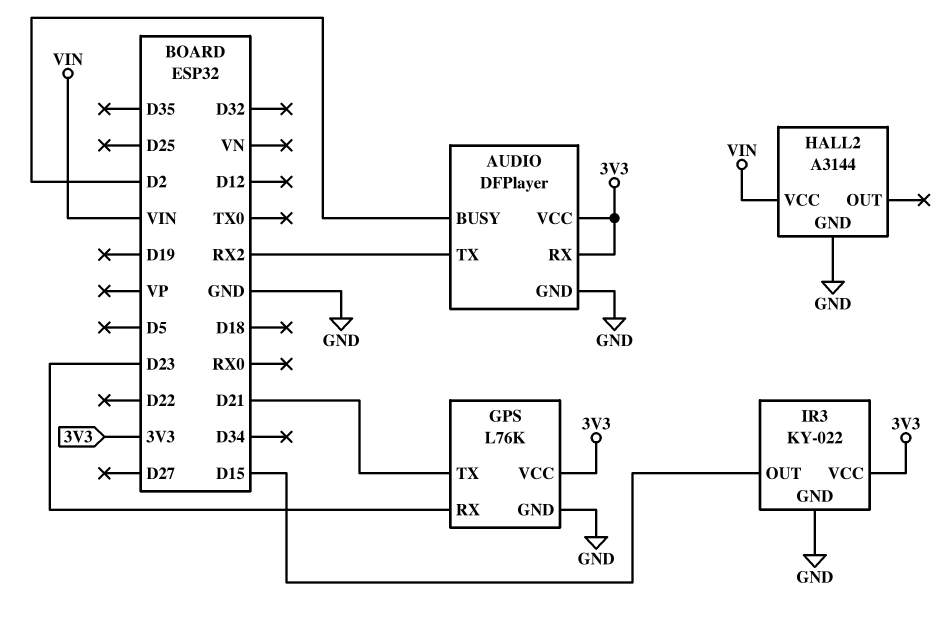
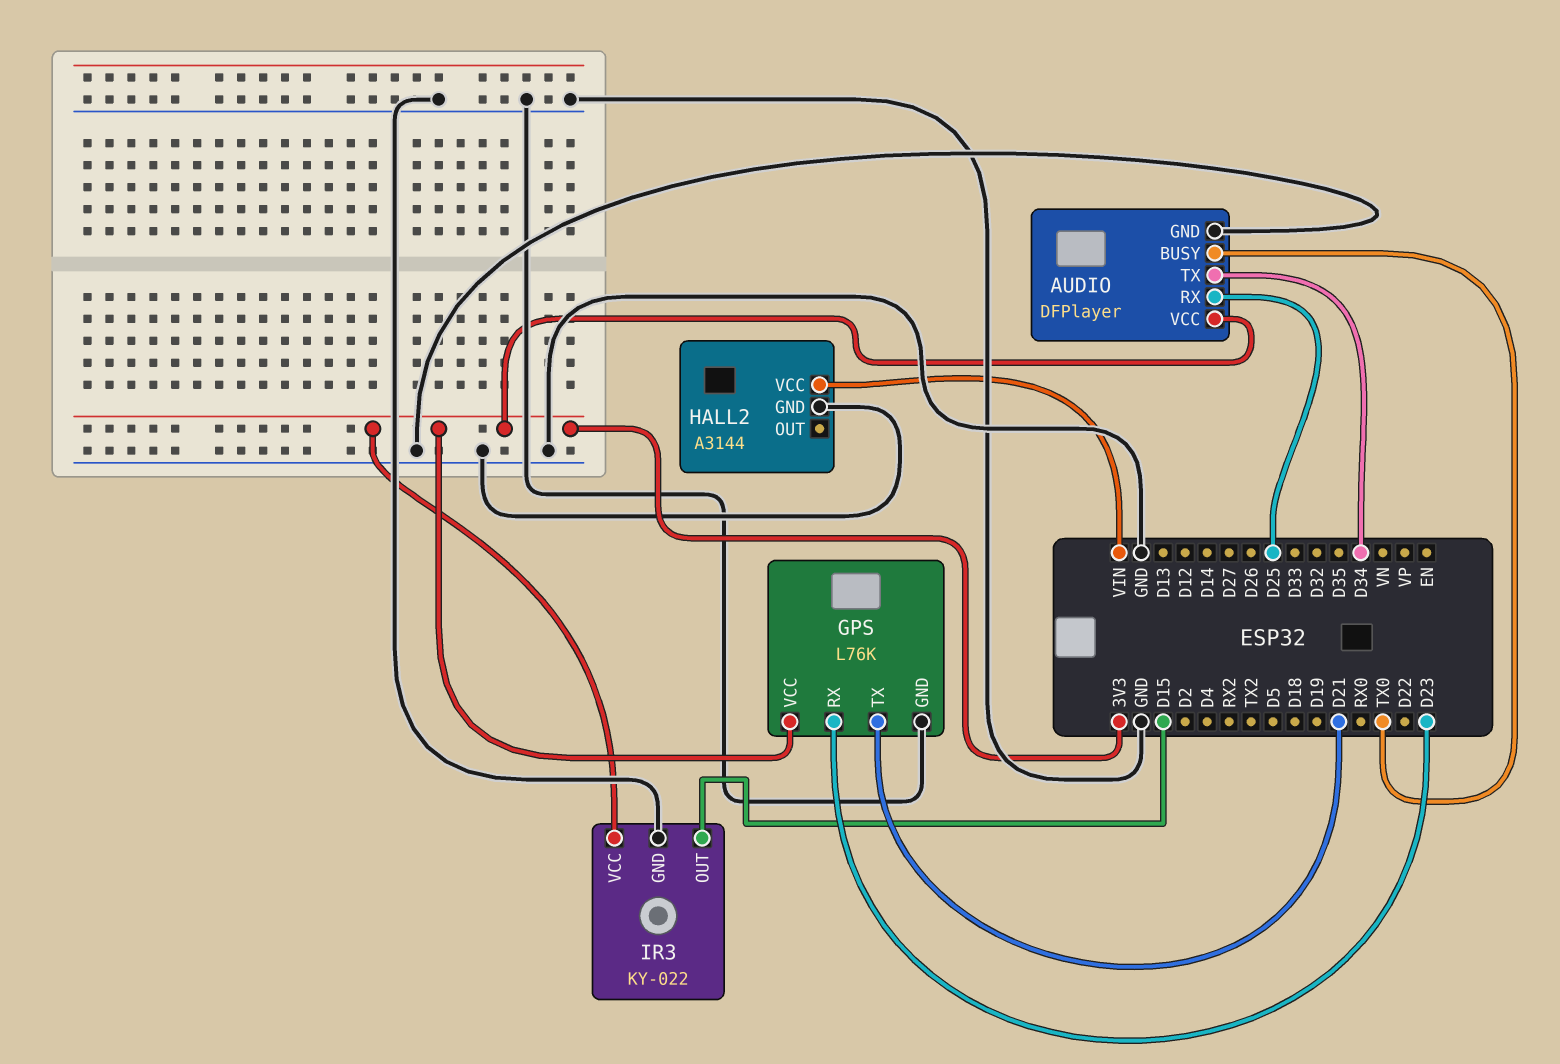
AUDIO pin BUSY: D2 -> TX0
AUDIO pin RX: 3V3 -> D25
AUDIO pin TX: RX2 -> D34

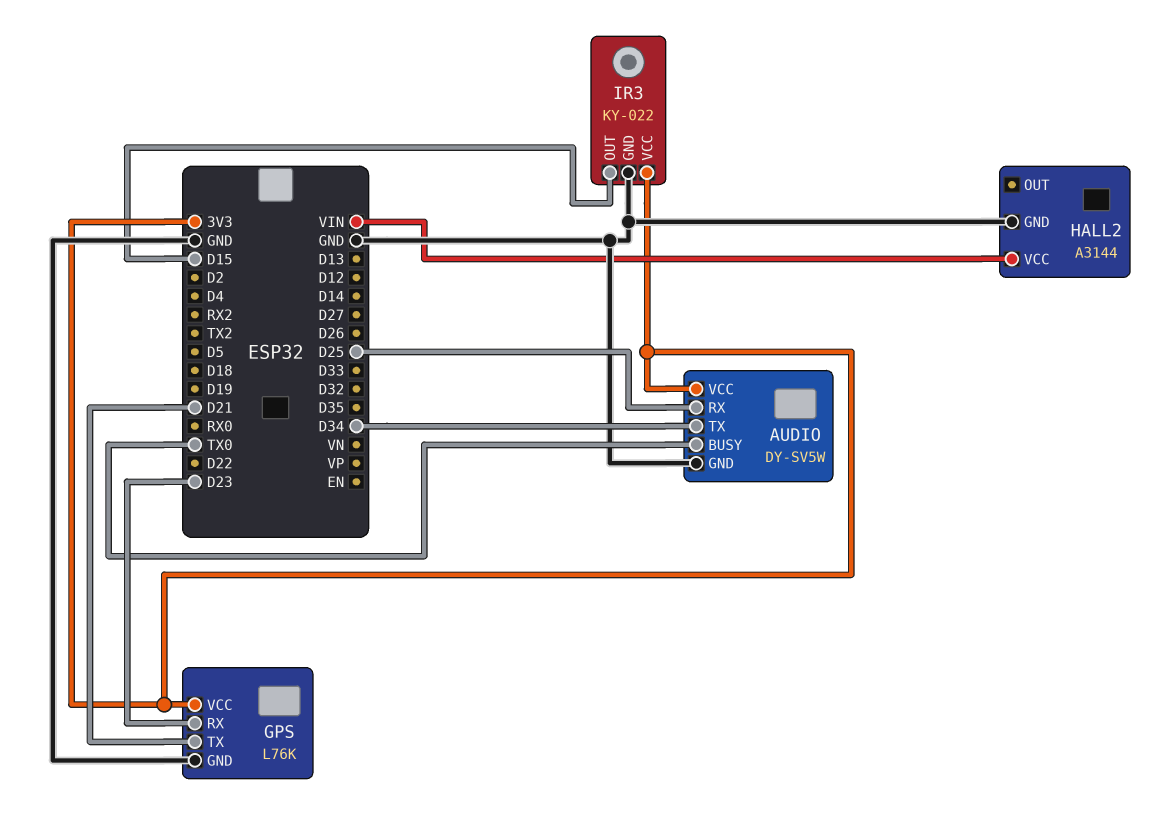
AUDIO: DFPlayer -> DY-SV5W

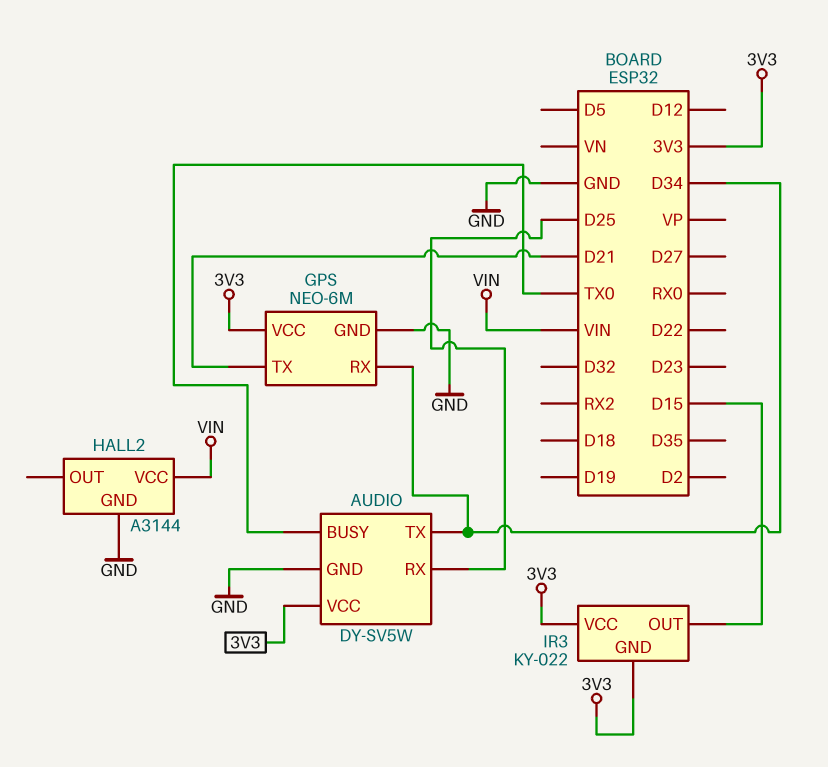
GPS: L76K -> NEO-6M
GPS pin RX: D23 -> D34
IR3 pin GND: GND -> 3V3

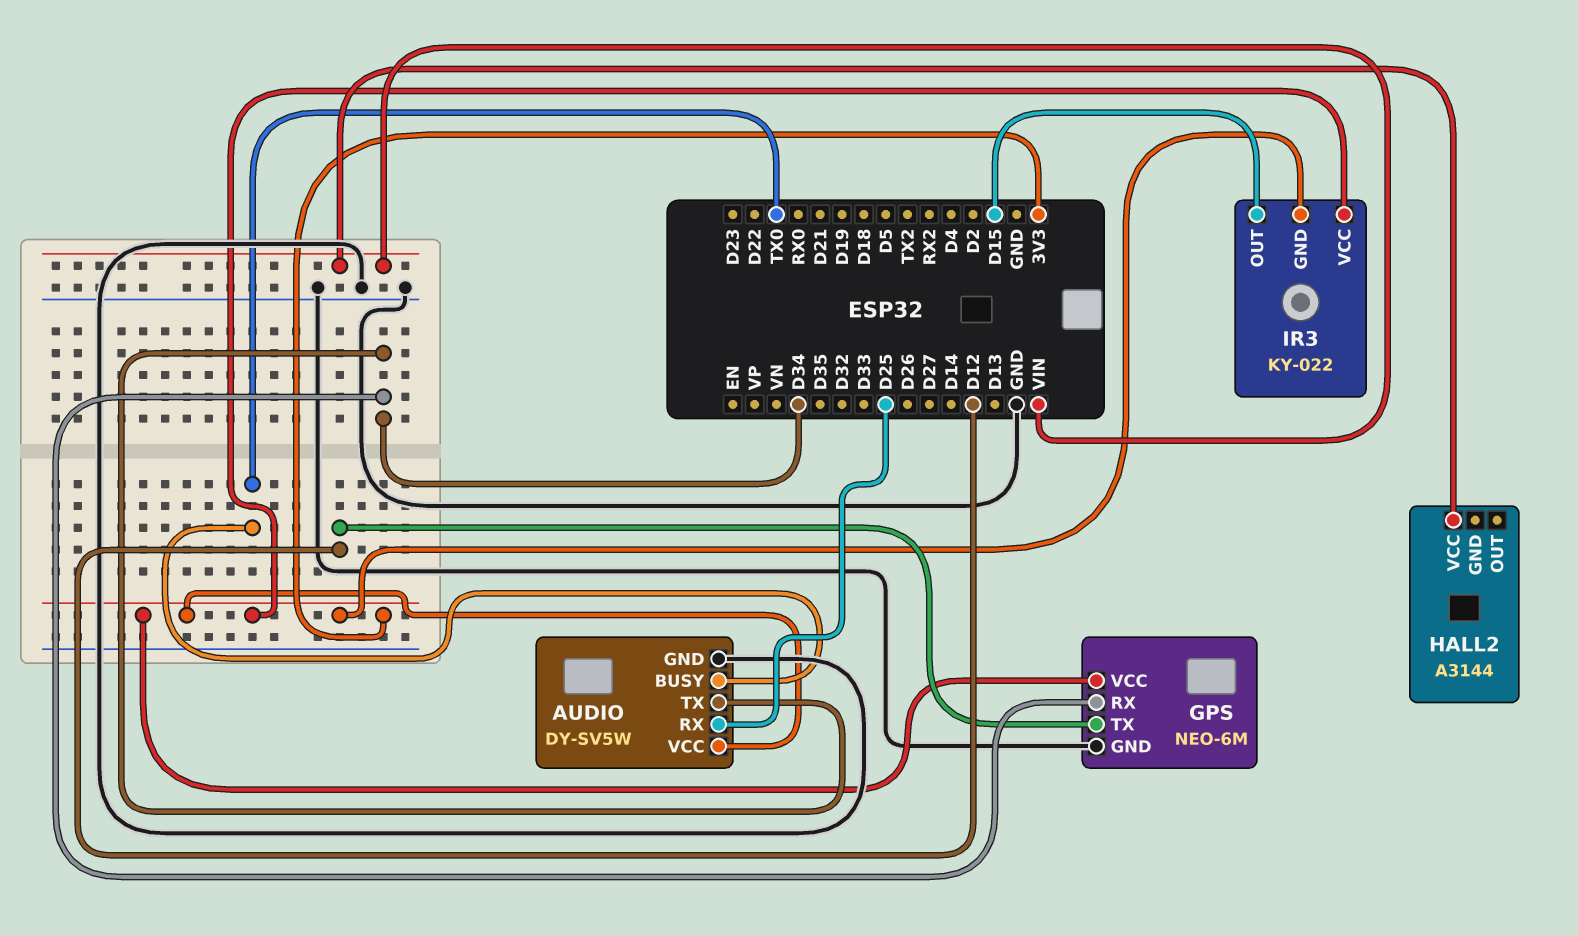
GPS pin TX: D21 -> D12
HALL2 pin GND: GND -> none

